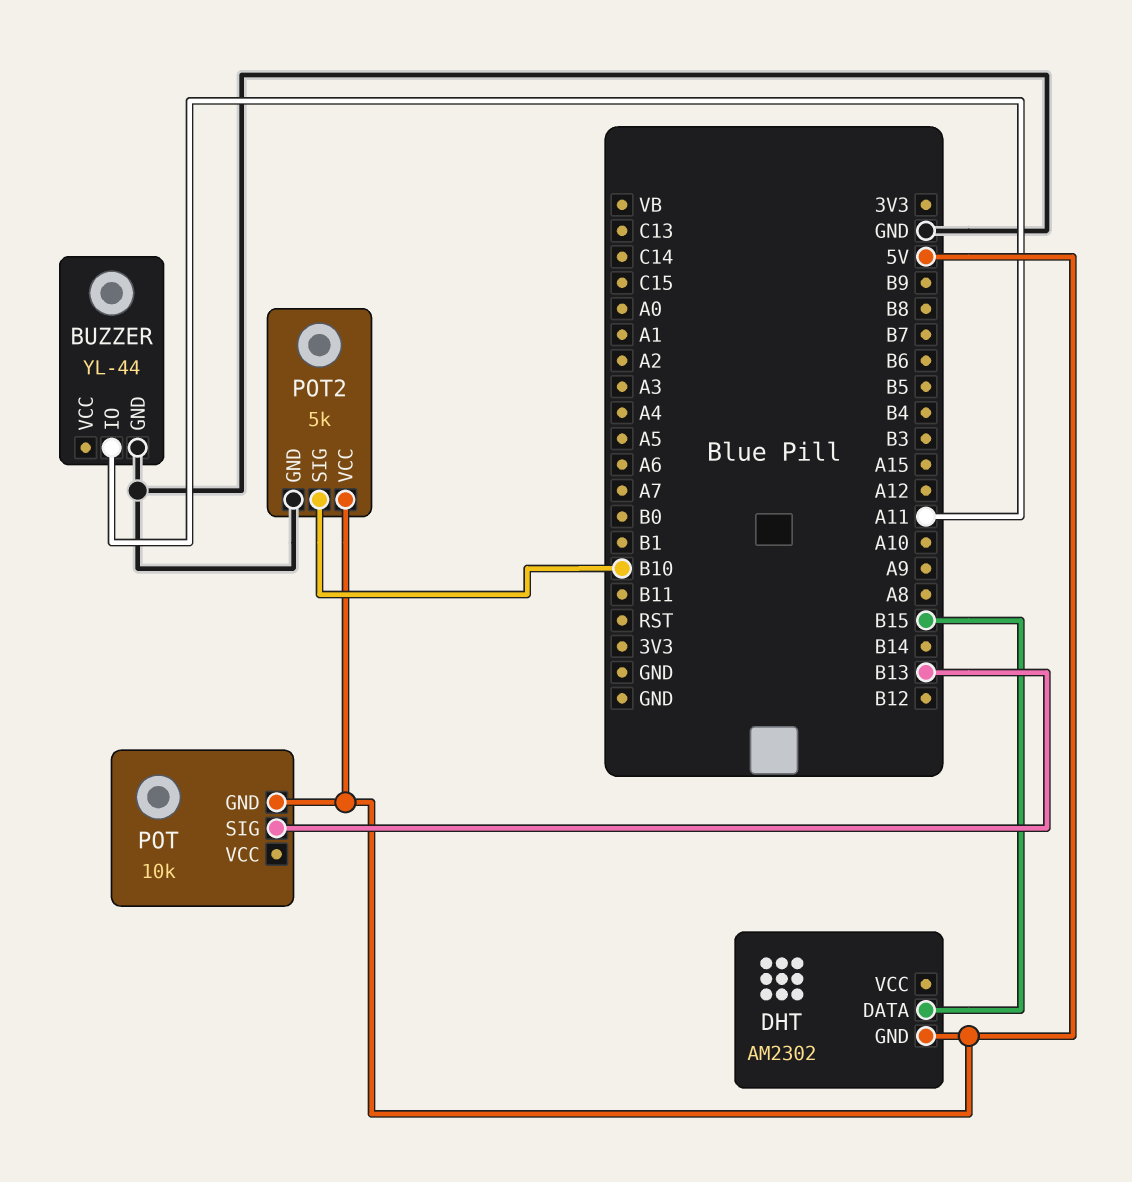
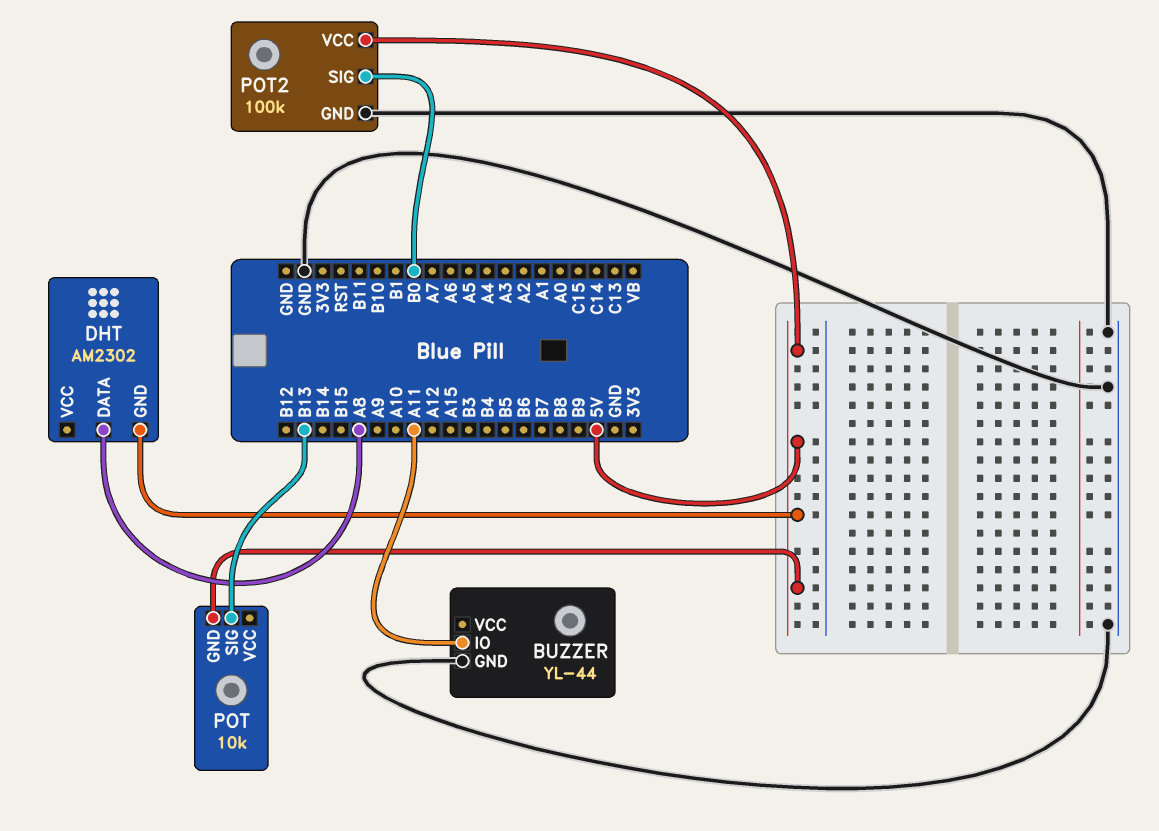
DHT pin DATA: B15 -> A8
POT2: 5k -> 100k
POT2 pin SIG: B10 -> B0

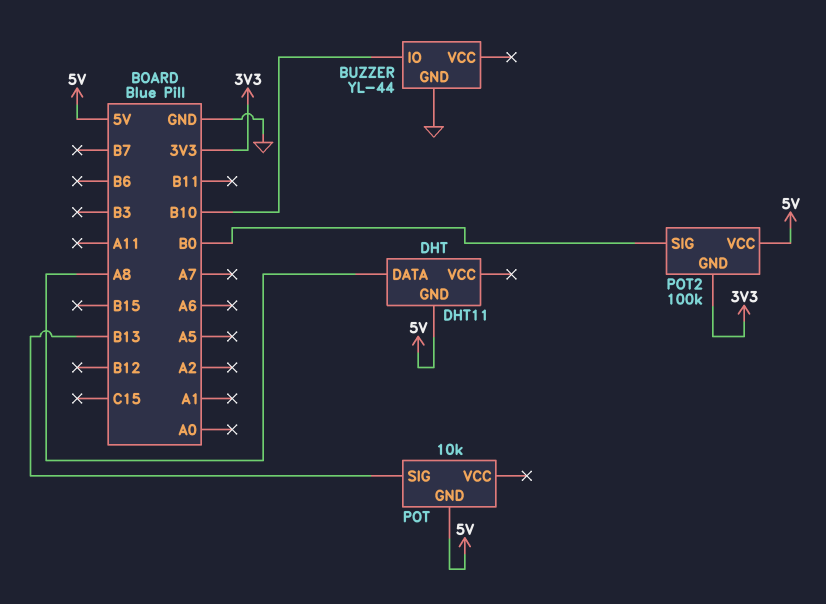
BUZZER pin IO: A11 -> B10
DHT: AM2302 -> DHT11
POT2 pin GND: GND -> 3V3

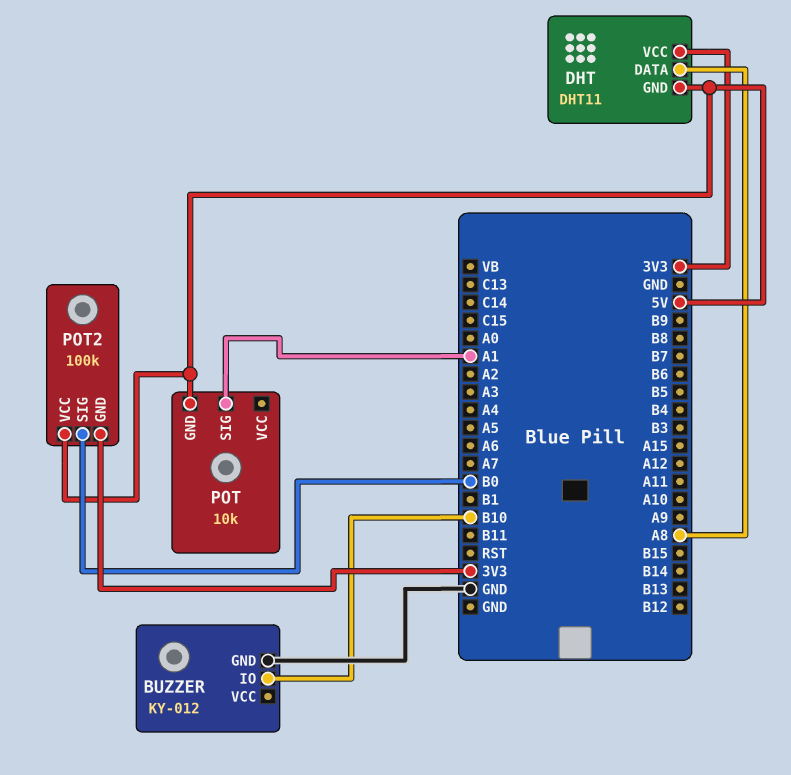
BUZZER: YL-44 -> KY-012
DHT pin VCC: none -> 3V3
POT pin SIG: B13 -> A1

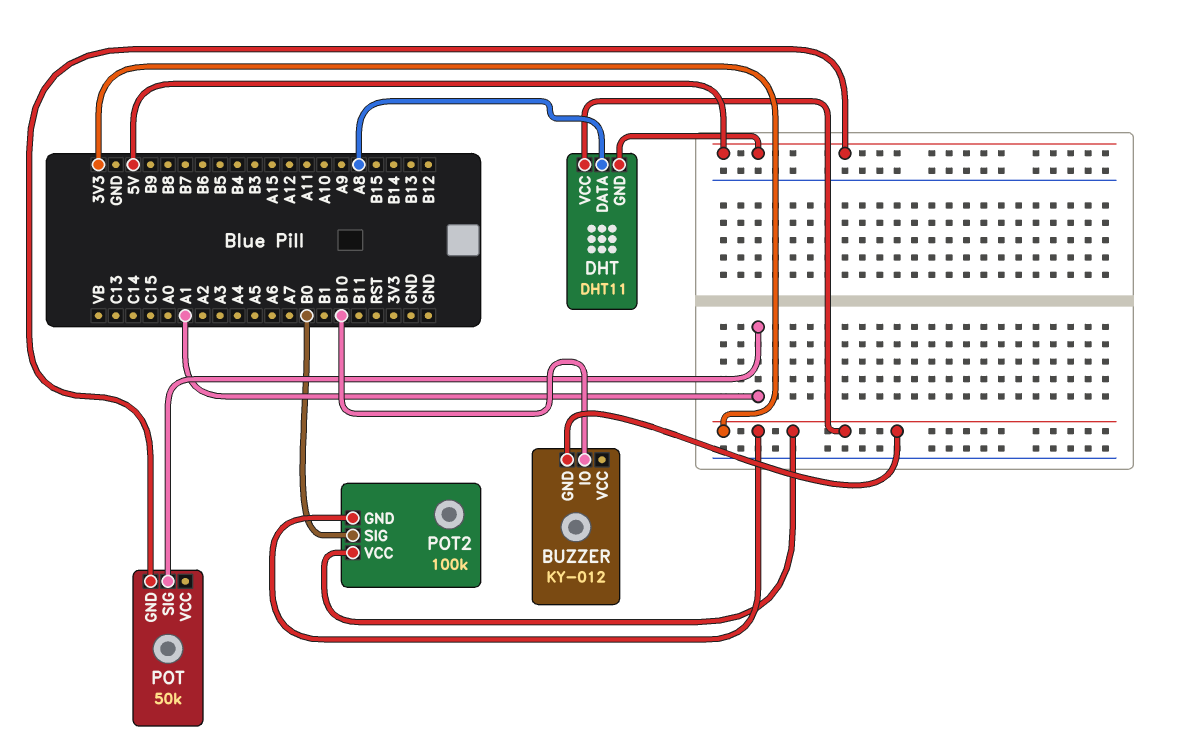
BUZZER pin GND: GND -> 3V3
POT: 10k -> 50k
POT2 pin VCC: 5V -> 3V3

